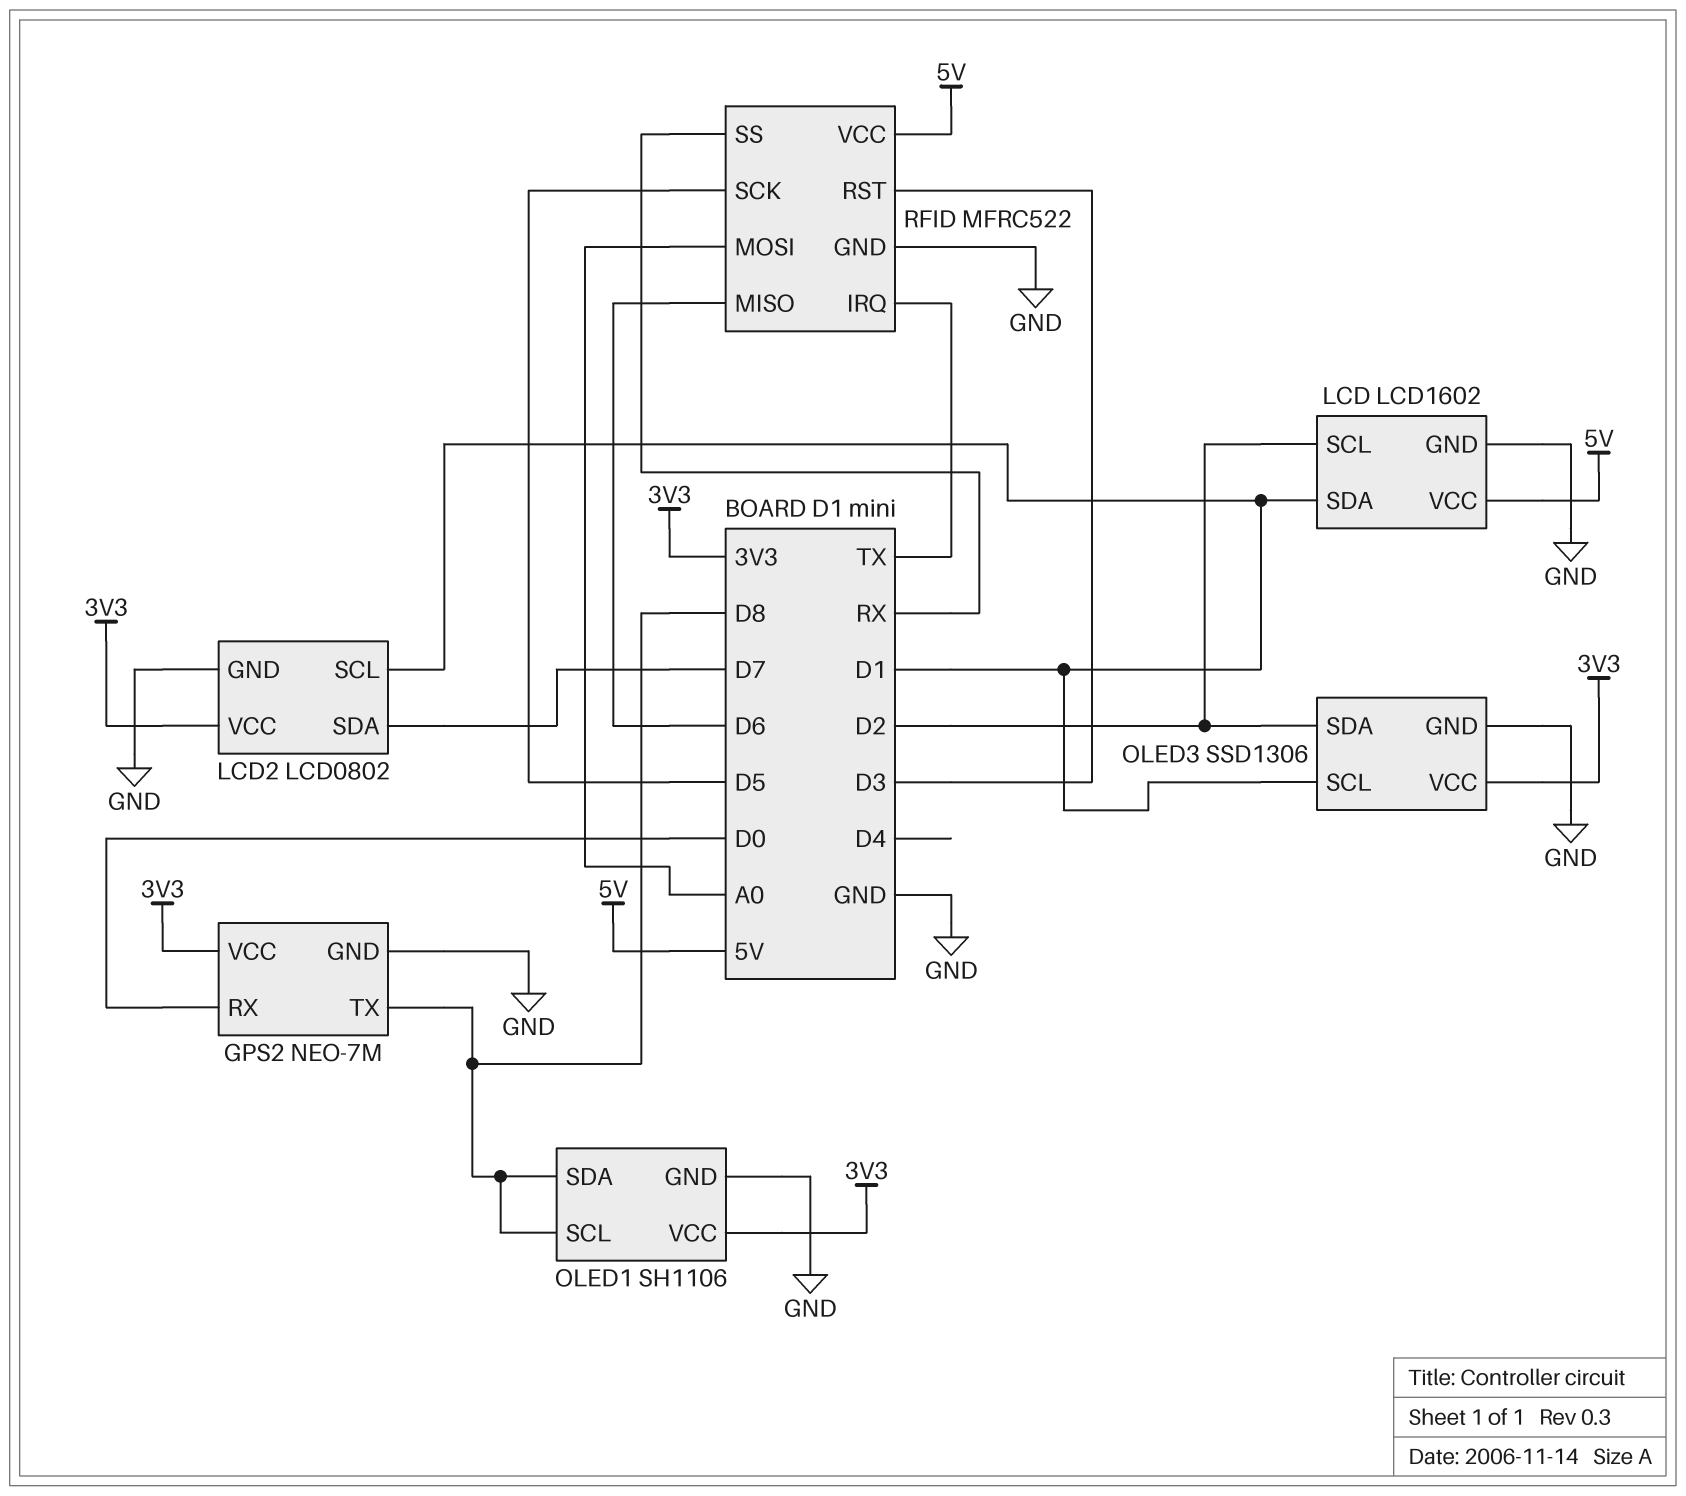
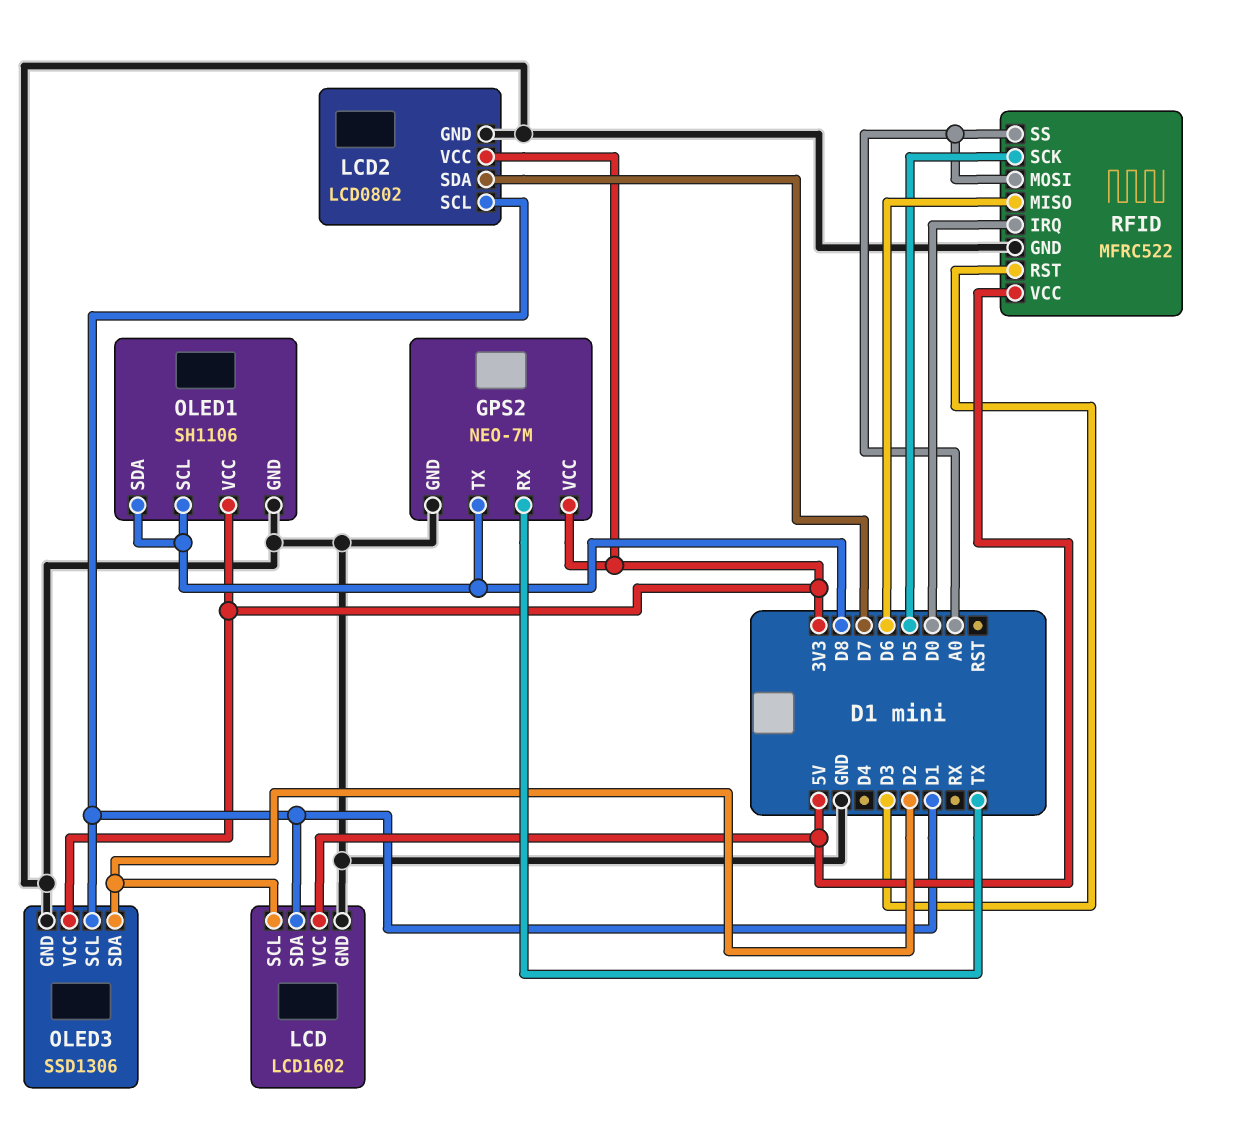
GPS2 pin RX: D0 -> TX
RFID pin IRQ: TX -> D0
RFID pin SS: RX -> A0

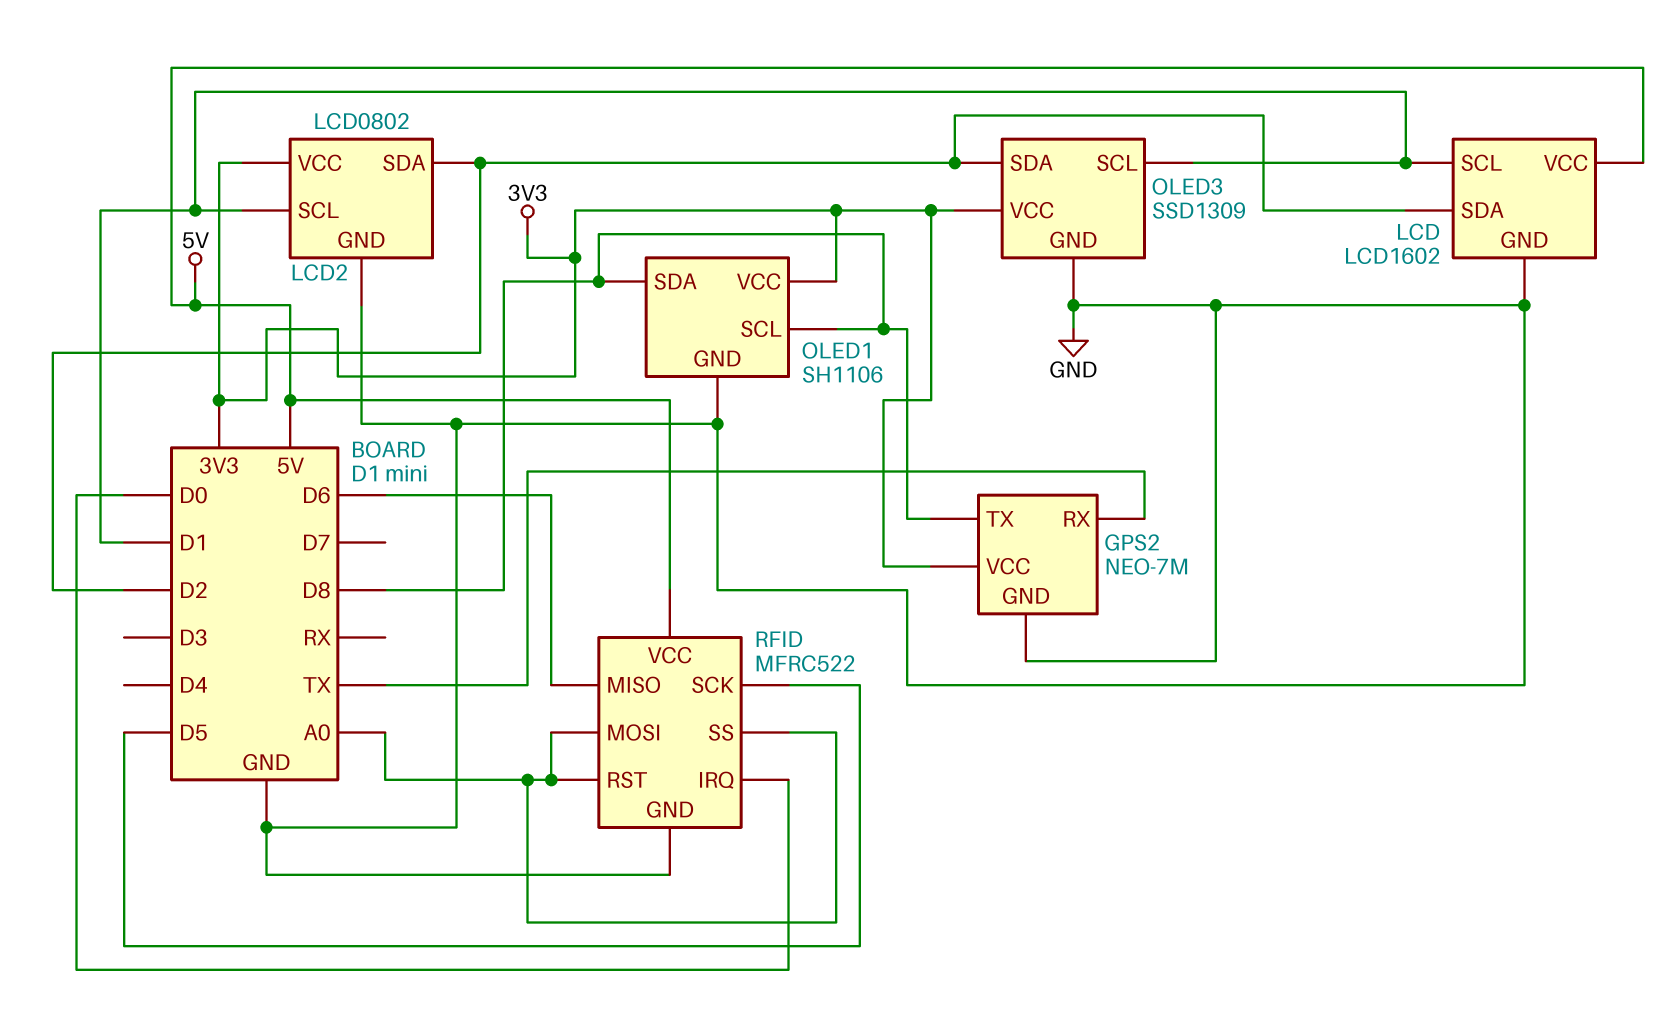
LCD pin SCL: D2 -> D1
LCD pin SDA: D1 -> D2
LCD2 pin SDA: D7 -> D2
OLED3: SSD1306 -> SSD1309
RFID pin RST: D3 -> A0

